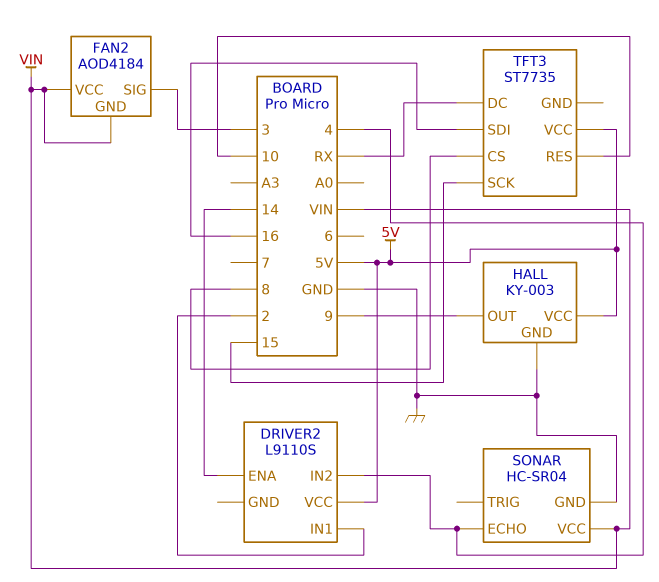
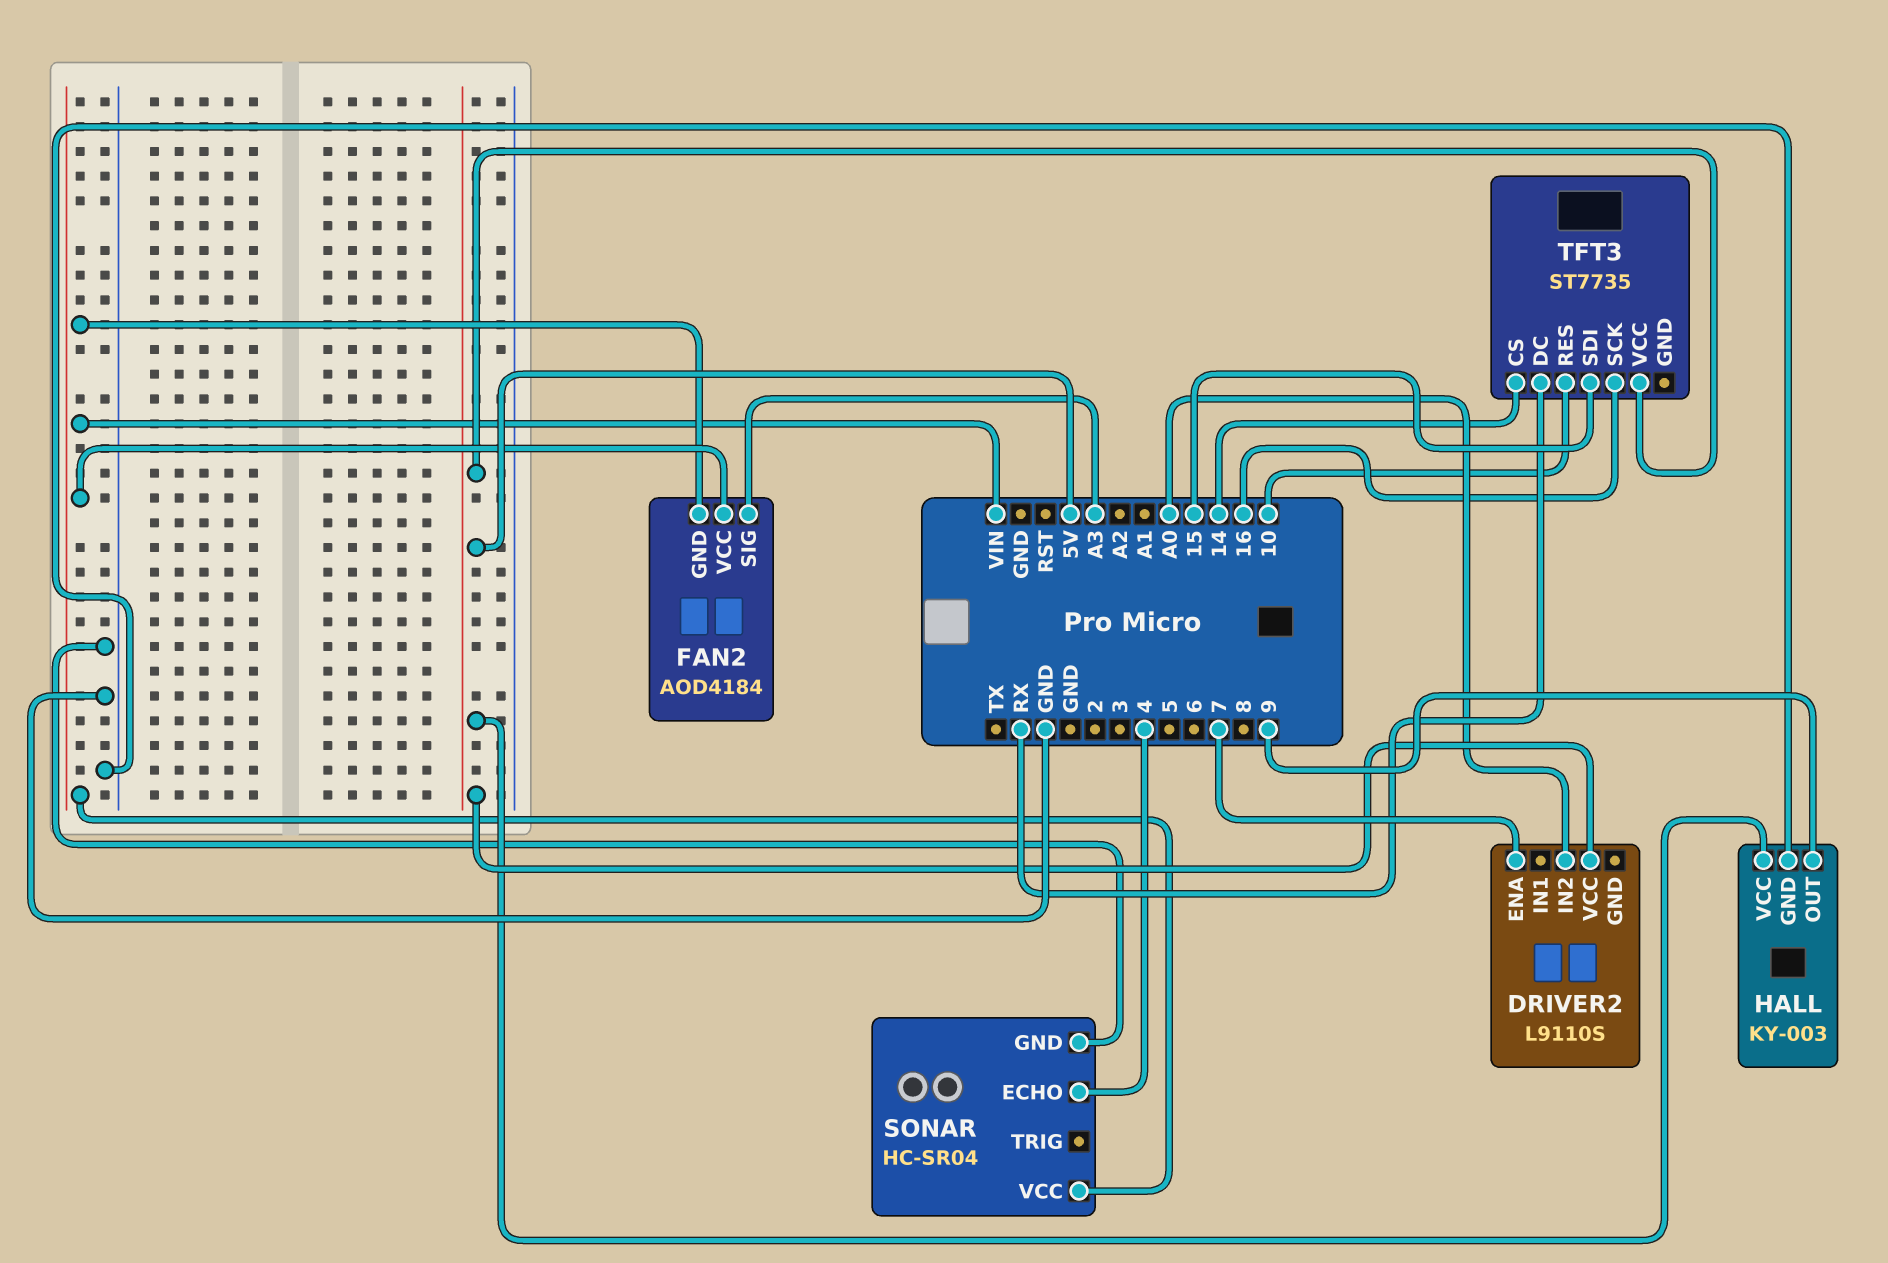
DRIVER2 pin ENA: 14 -> 7
DRIVER2 pin IN1: 2 -> none
DRIVER2 pin IN2: 4 -> A0
FAN2 pin SIG: 3 -> A3
TFT3 pin CS: 8 -> 14
TFT3 pin SCK: 15 -> 16
TFT3 pin SDI: 16 -> 15

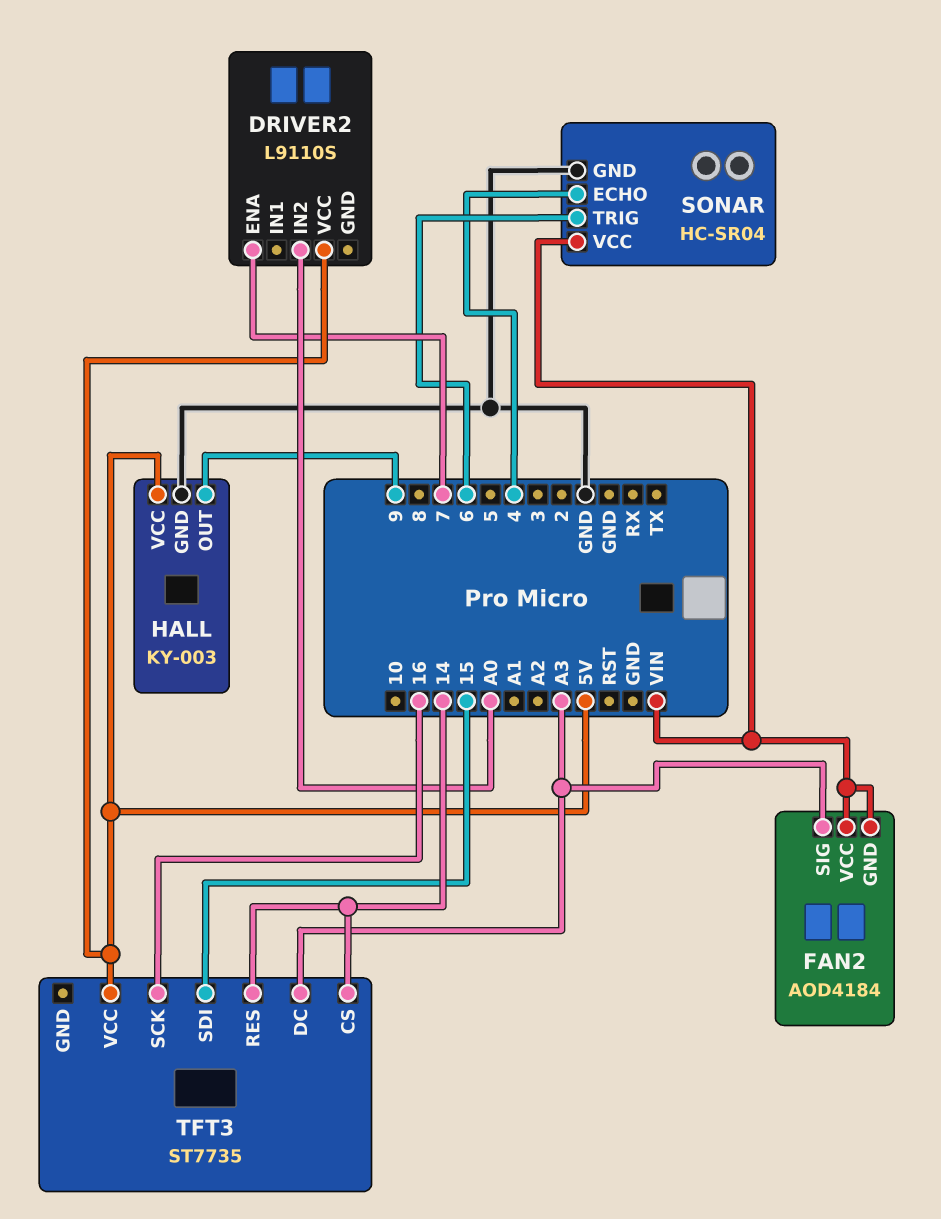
SONAR pin TRIG: none -> 6
TFT3 pin DC: RX -> A3
TFT3 pin RES: 10 -> 14

